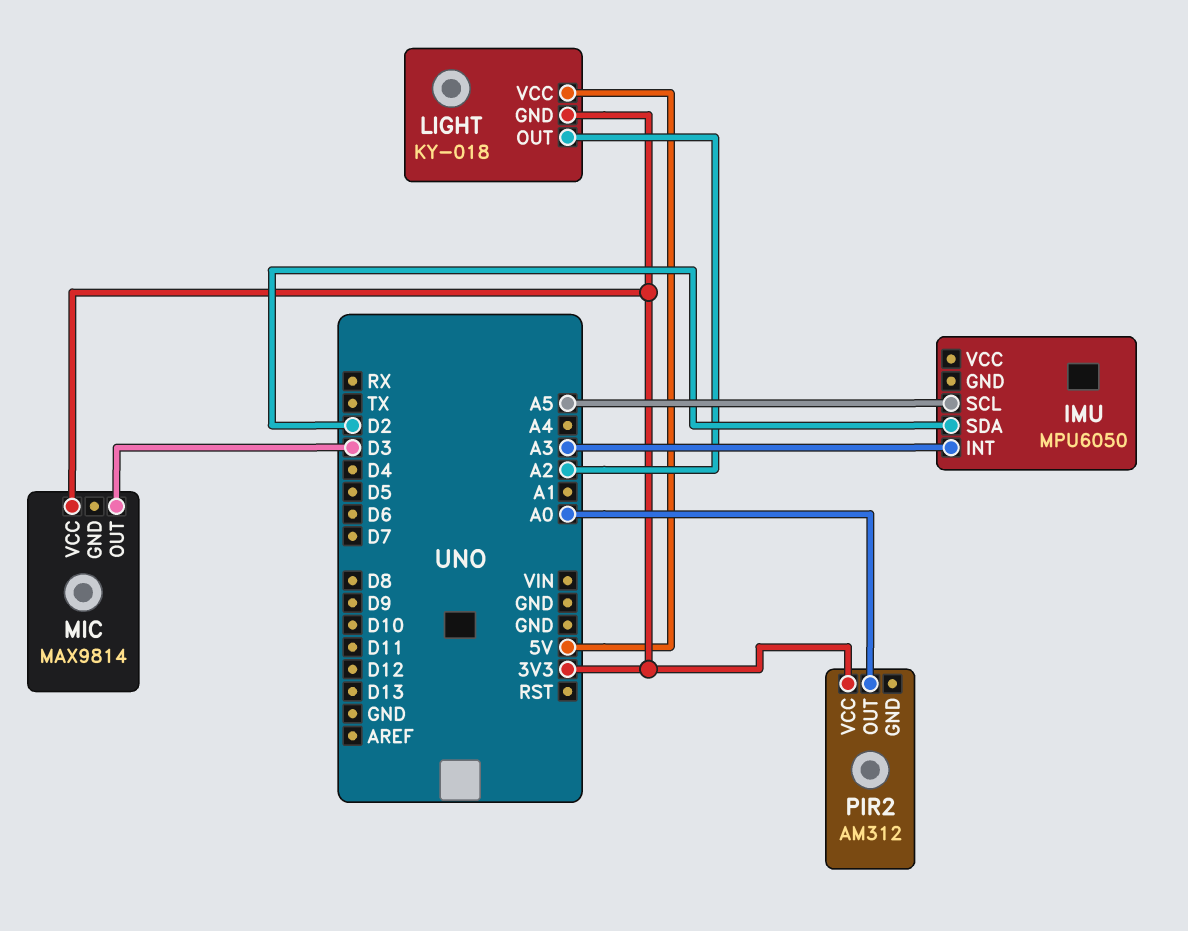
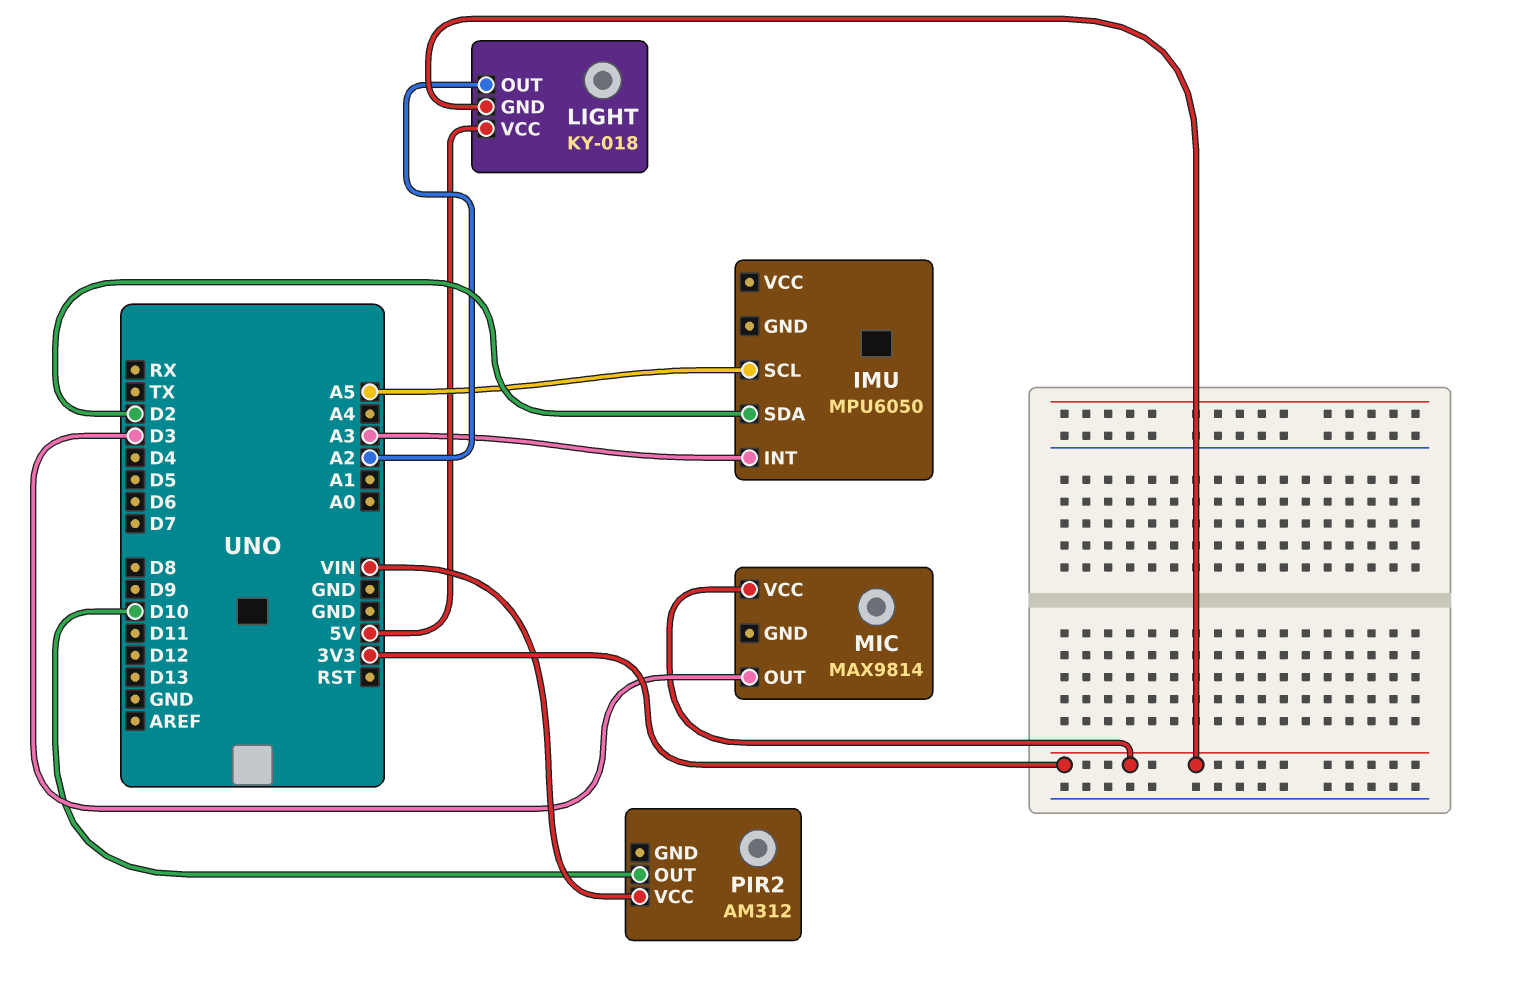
PIR2 pin OUT: A0 -> D10
PIR2 pin VCC: 3V3 -> VIN

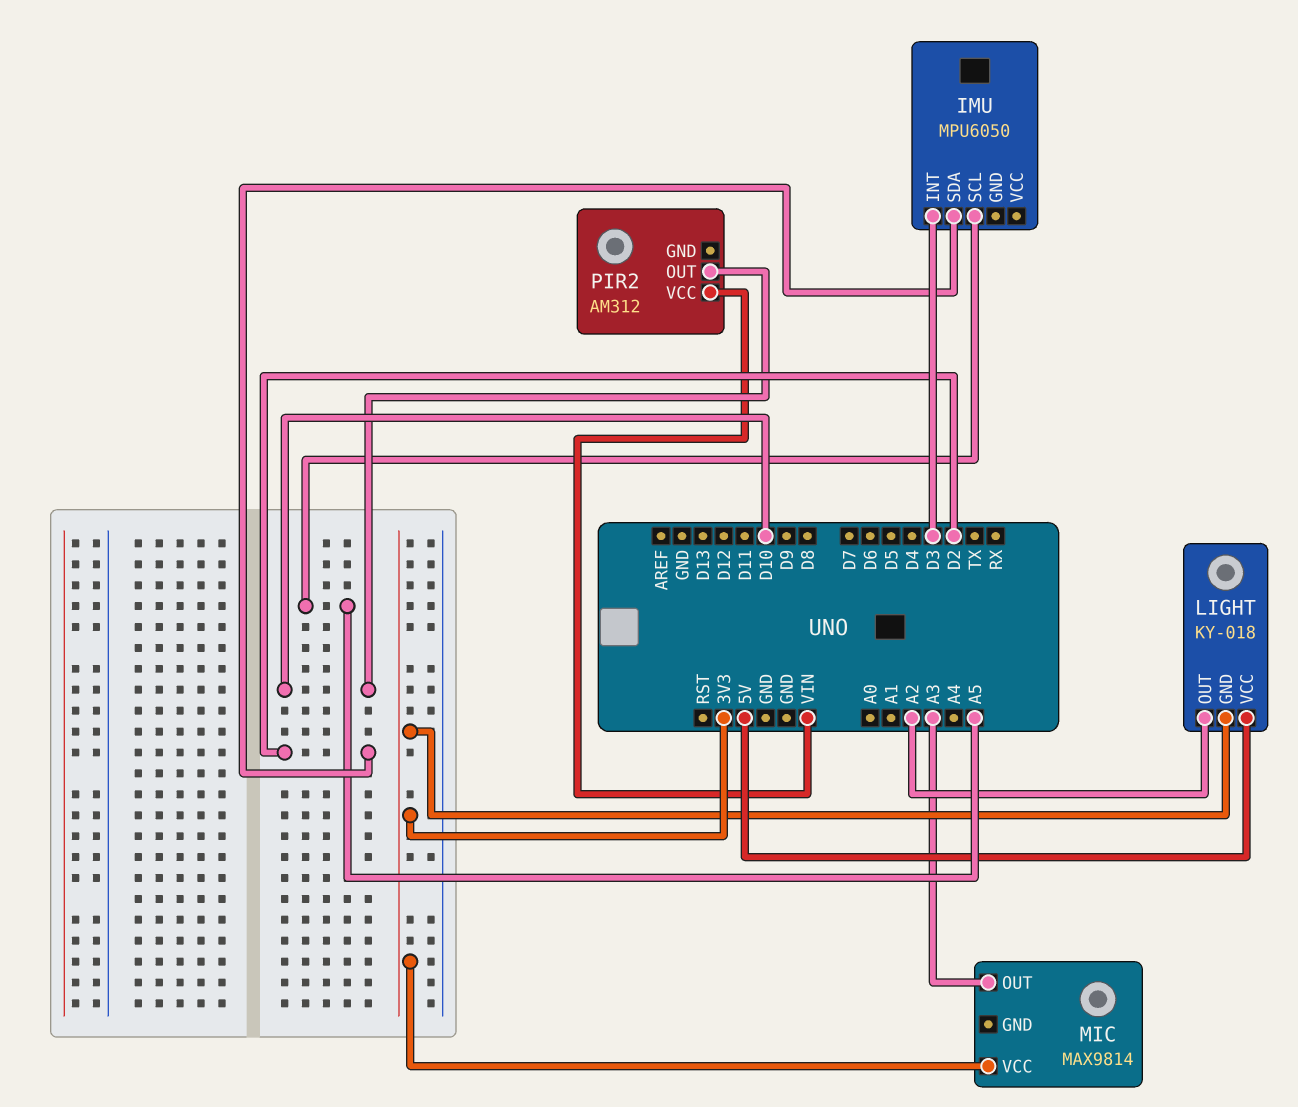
IMU pin INT: A3 -> D3
MIC pin OUT: D3 -> A3

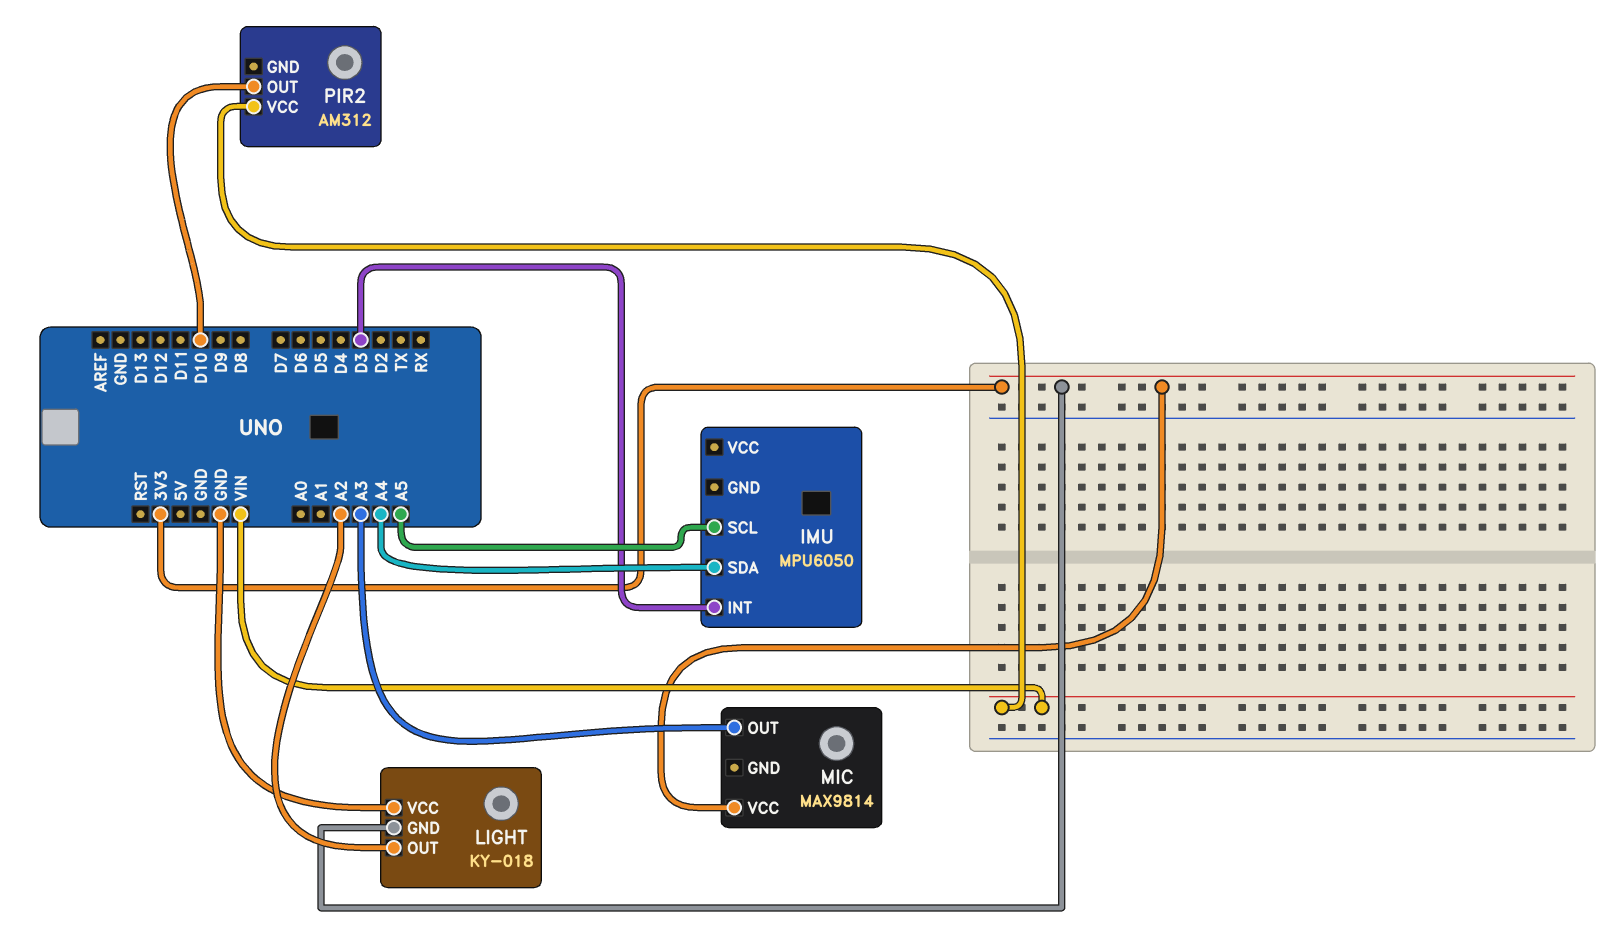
IMU pin SDA: D2 -> A4
LIGHT pin VCC: 5V -> GND

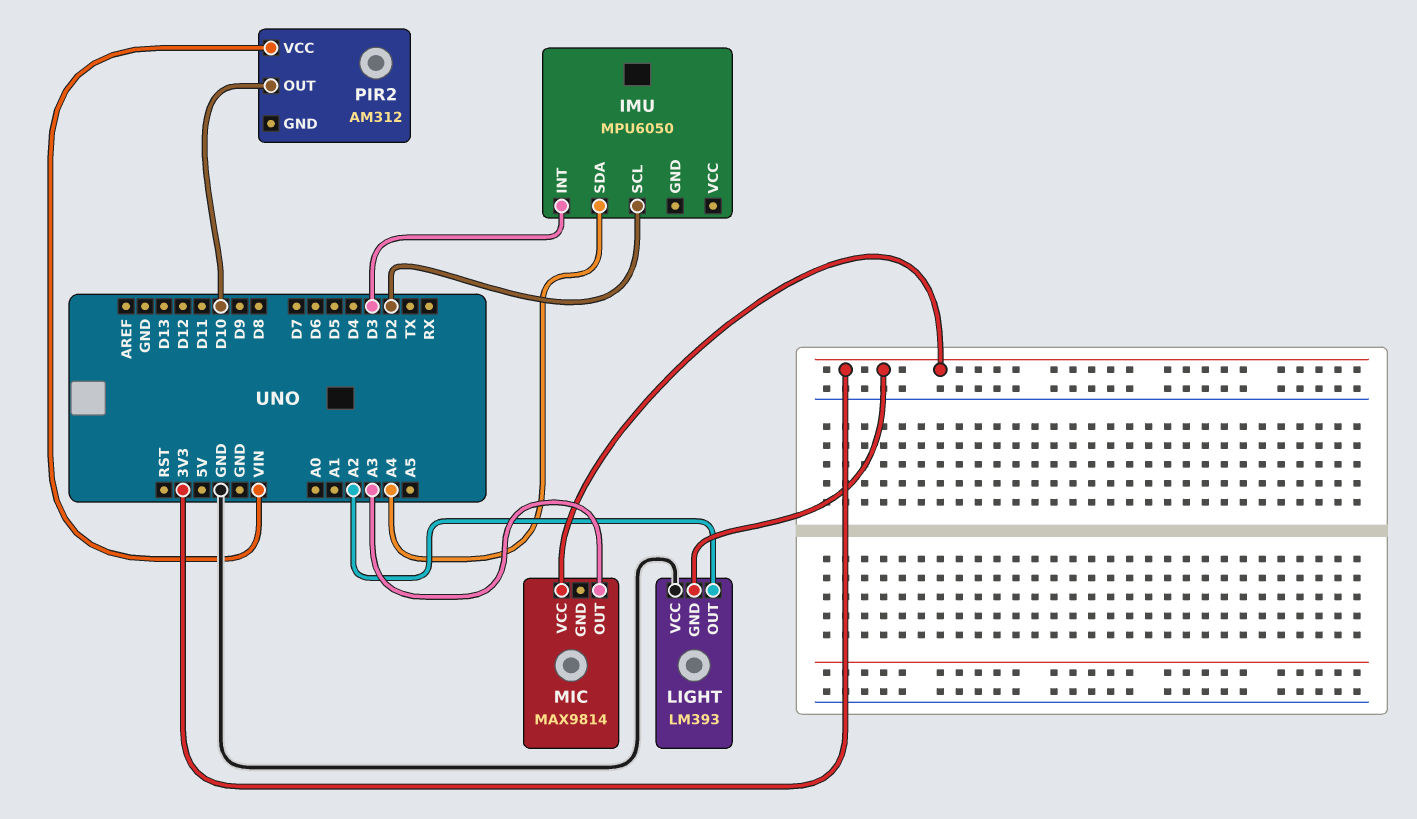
IMU pin SCL: A5 -> D2
LIGHT: KY-018 -> LM393

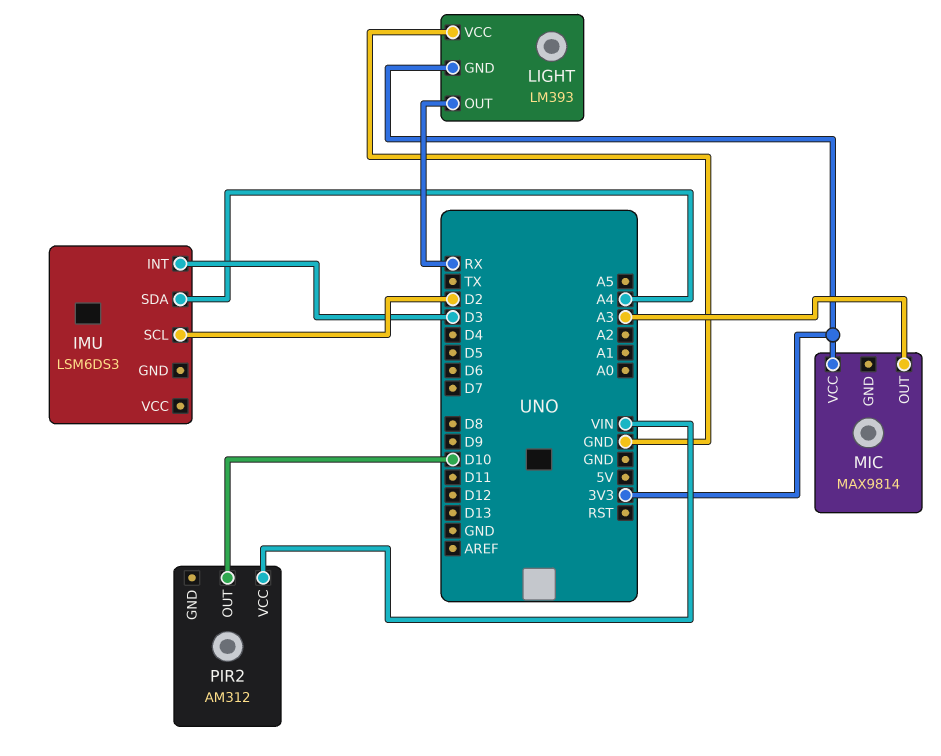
IMU: MPU6050 -> LSM6DS3
LIGHT pin OUT: A2 -> RX

